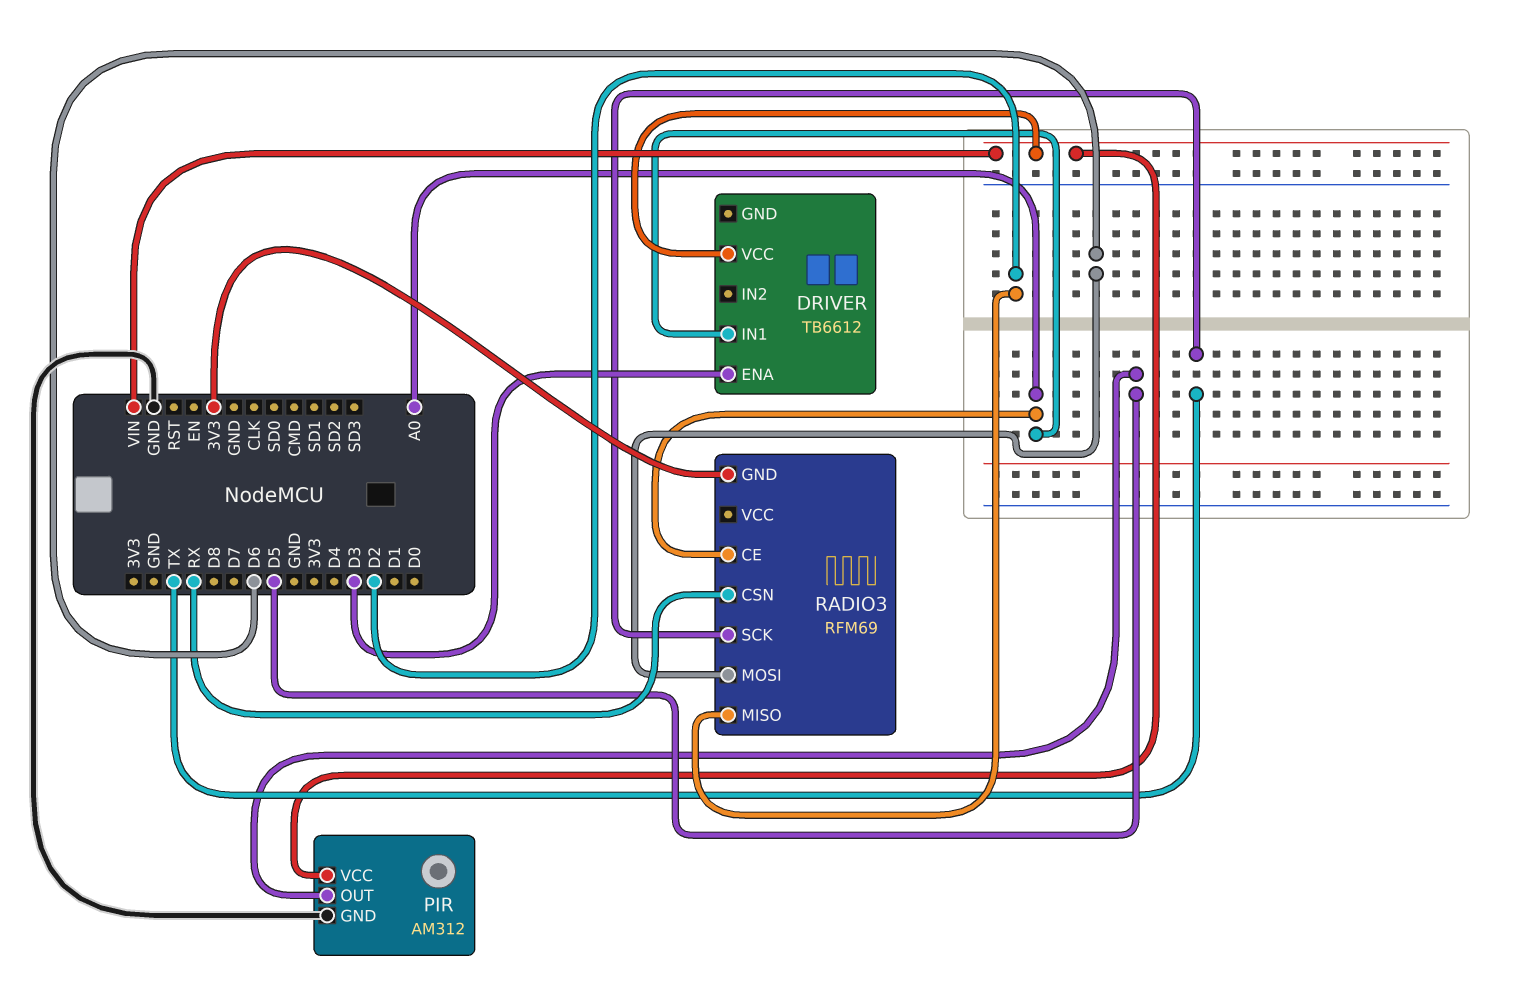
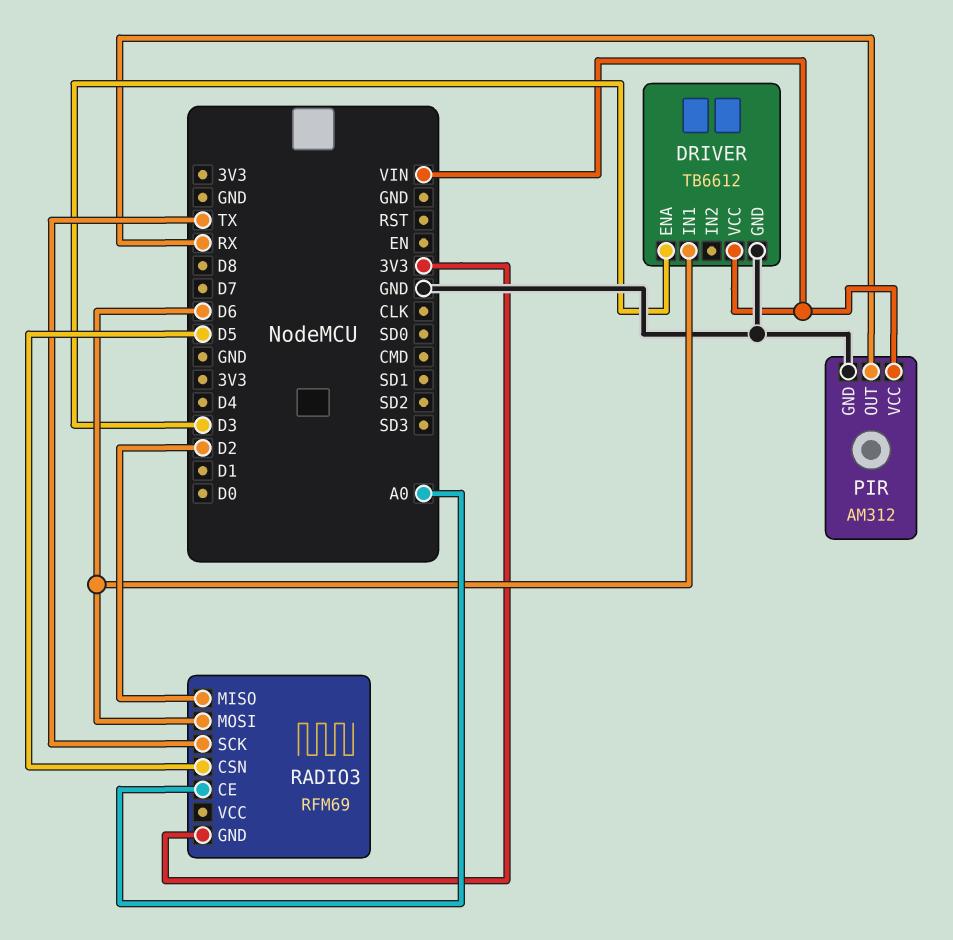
DRIVER pin GND: none -> GND
DRIVER pin IN1: A0 -> D6
PIR pin OUT: D5 -> RX
RADIO3 pin CSN: RX -> D5

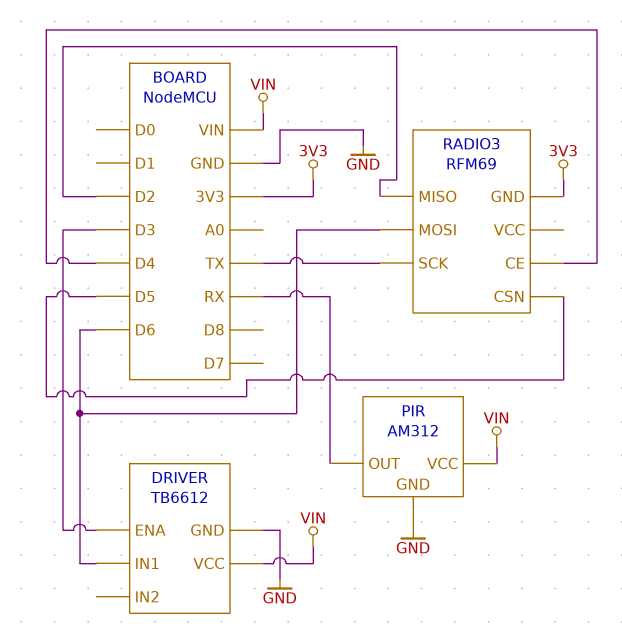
RADIO3 pin CE: A0 -> D4

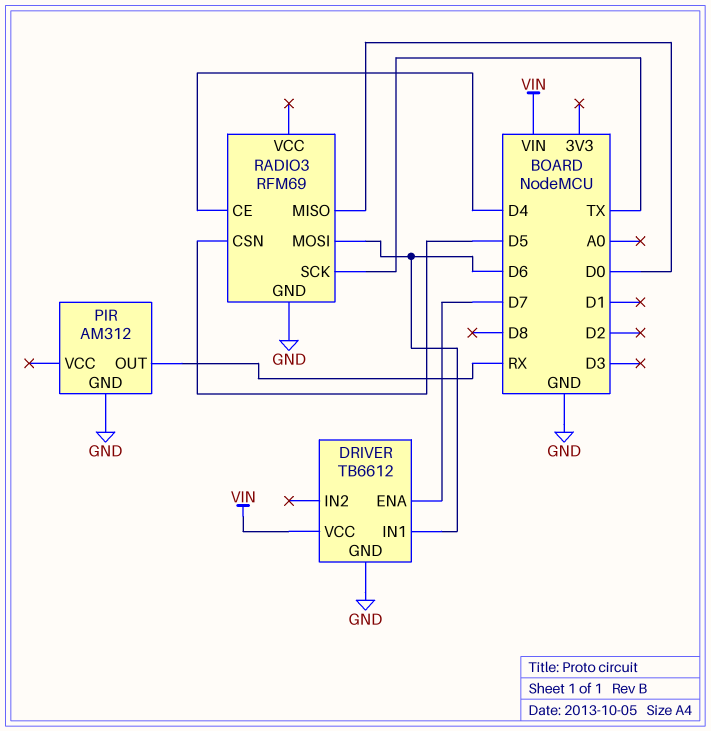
DRIVER pin ENA: D3 -> D7
PIR pin VCC: VIN -> none
RADIO3 pin GND: 3V3 -> GND
RADIO3 pin MISO: D2 -> D0

